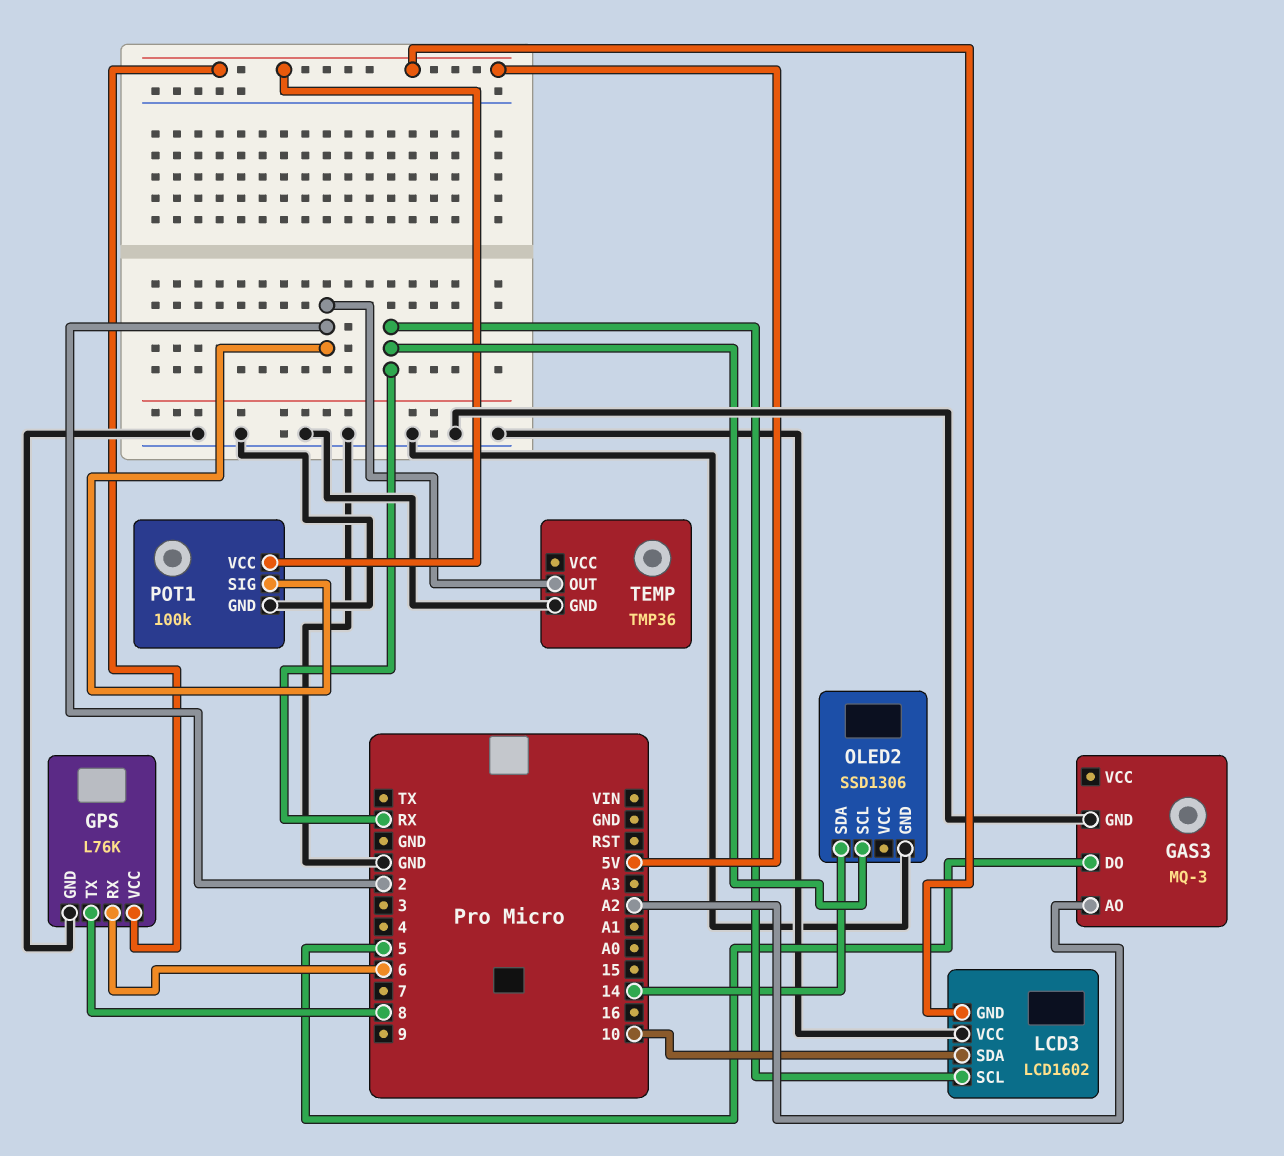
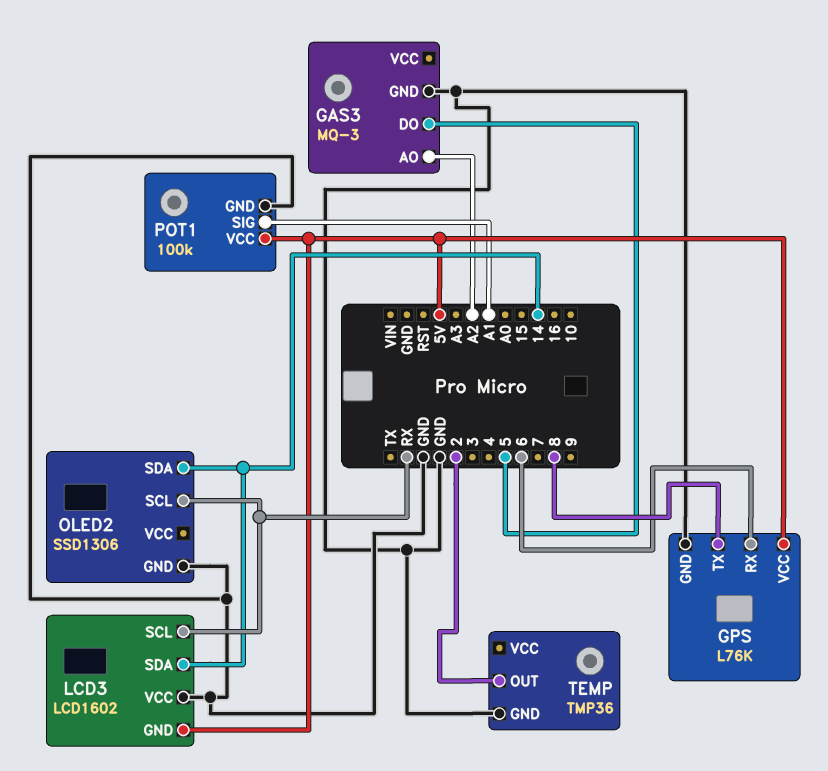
LCD3 pin SDA: 10 -> 14
POT1 pin SIG: 2 -> A1

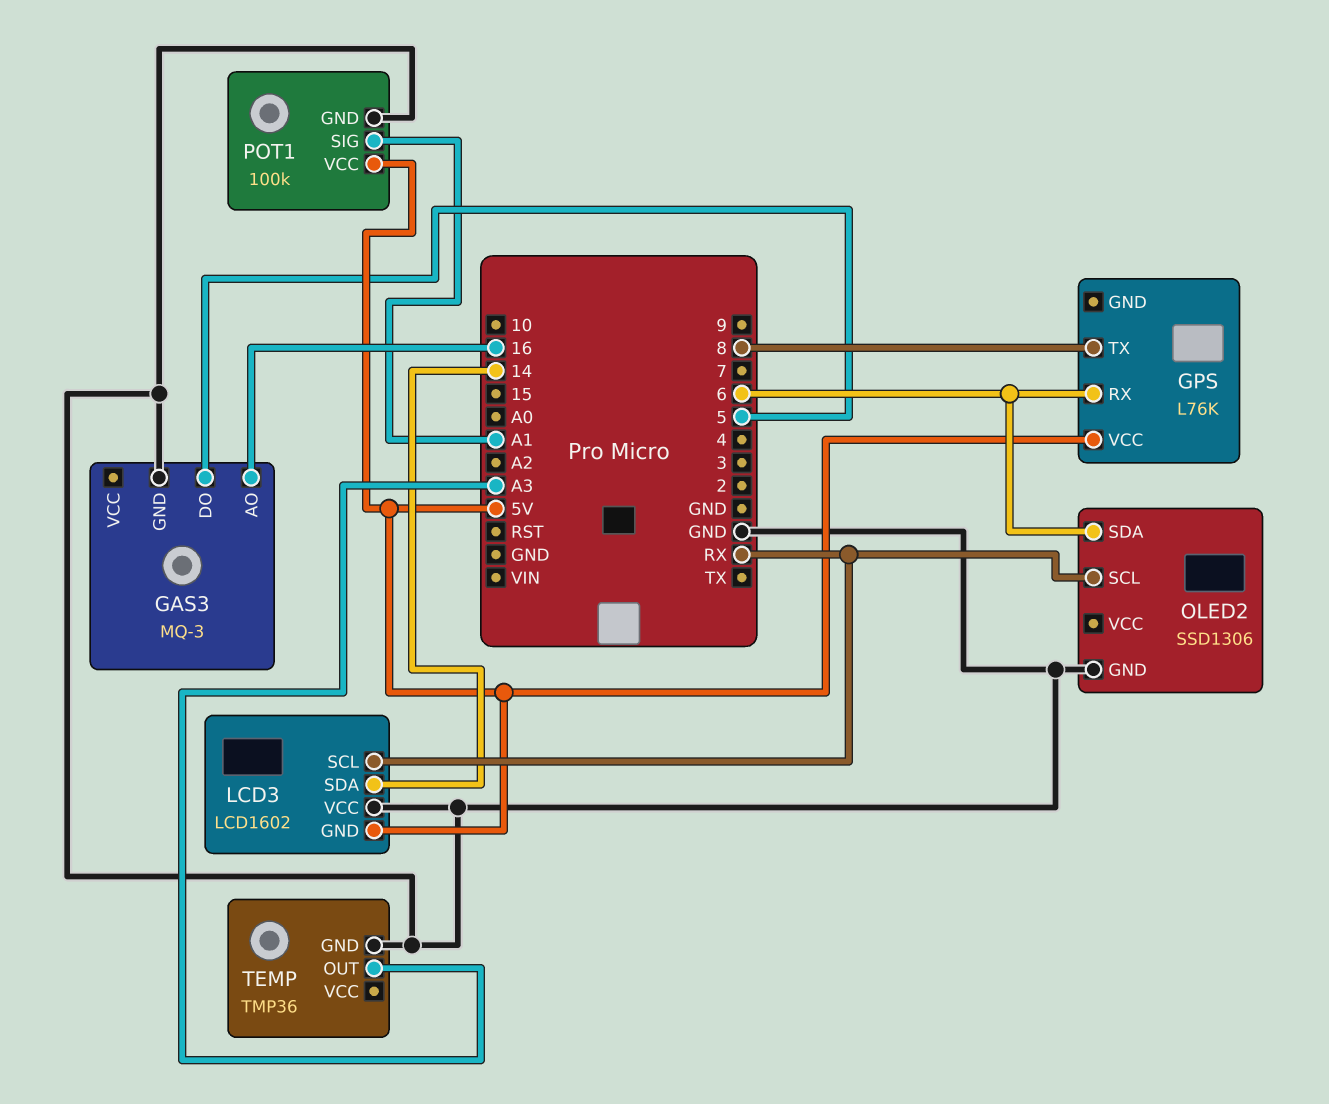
GAS3 pin AO: A2 -> 16
GPS pin GND: GND -> none
OLED2 pin SDA: 14 -> 6
TEMP pin OUT: 2 -> A3

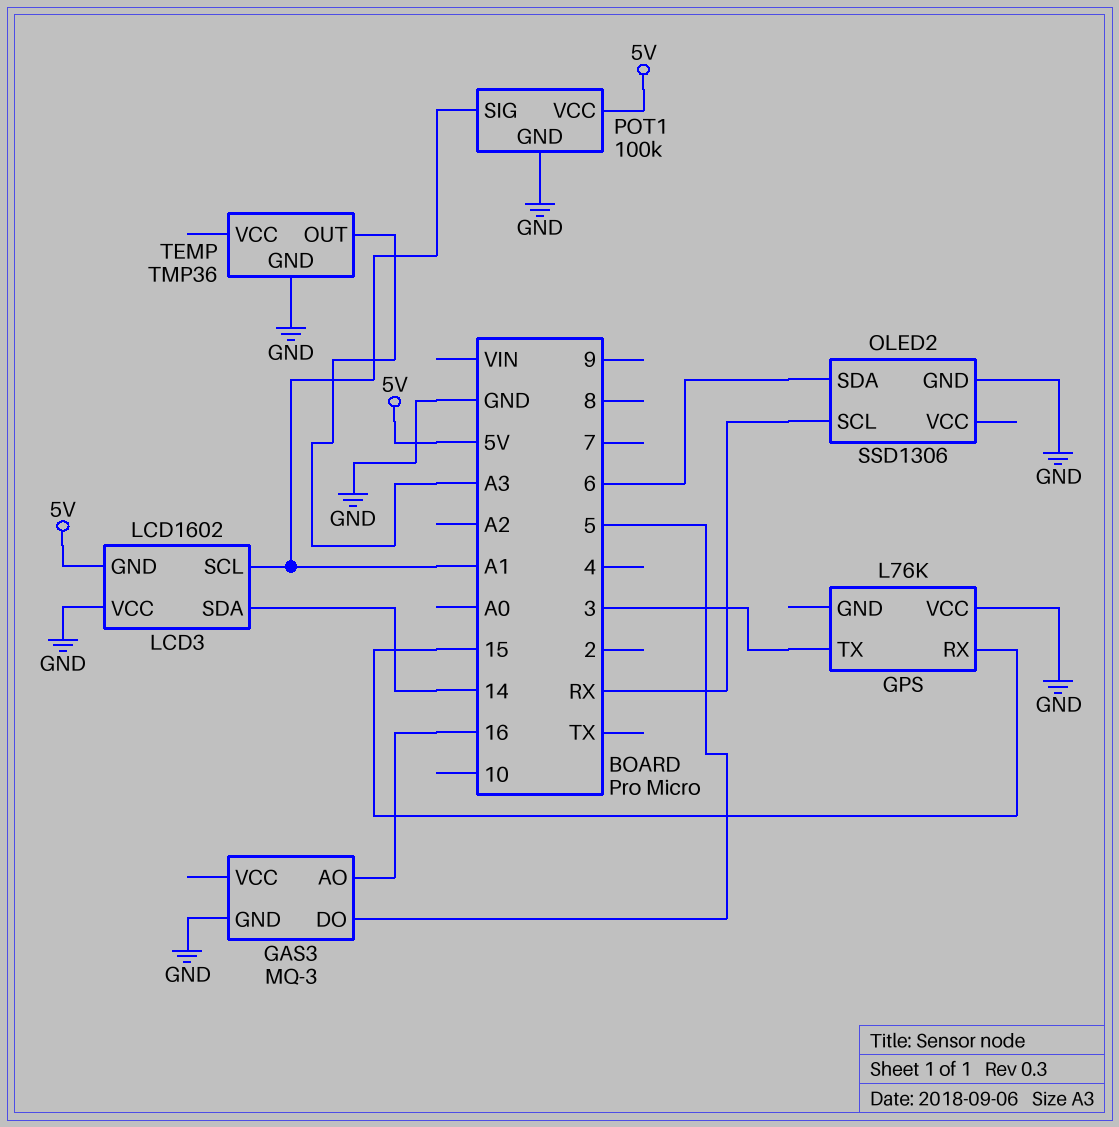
GPS pin RX: 6 -> 15
GPS pin TX: 8 -> 3
GPS pin VCC: 5V -> GND
LCD3 pin SCL: RX -> A1

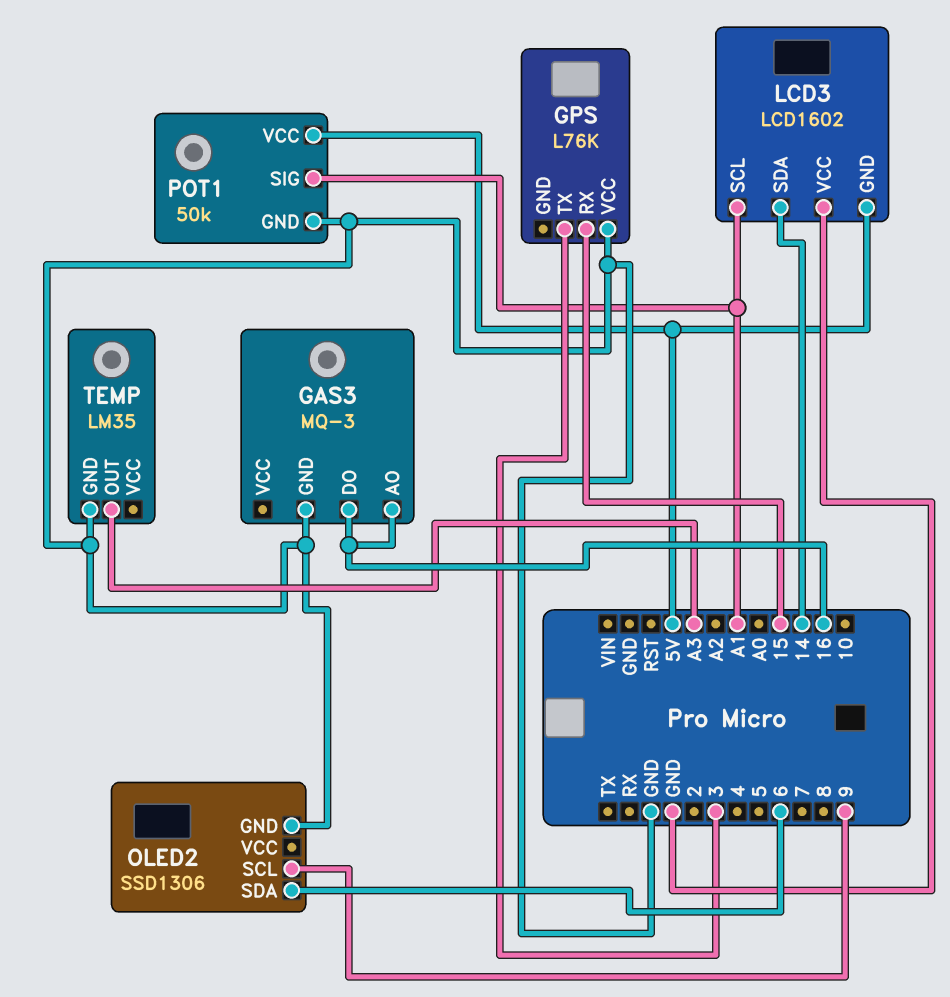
GAS3 pin DO: 5 -> 16
OLED2 pin SCL: RX -> 9
POT1: 100k -> 50k
TEMP: TMP36 -> LM35

